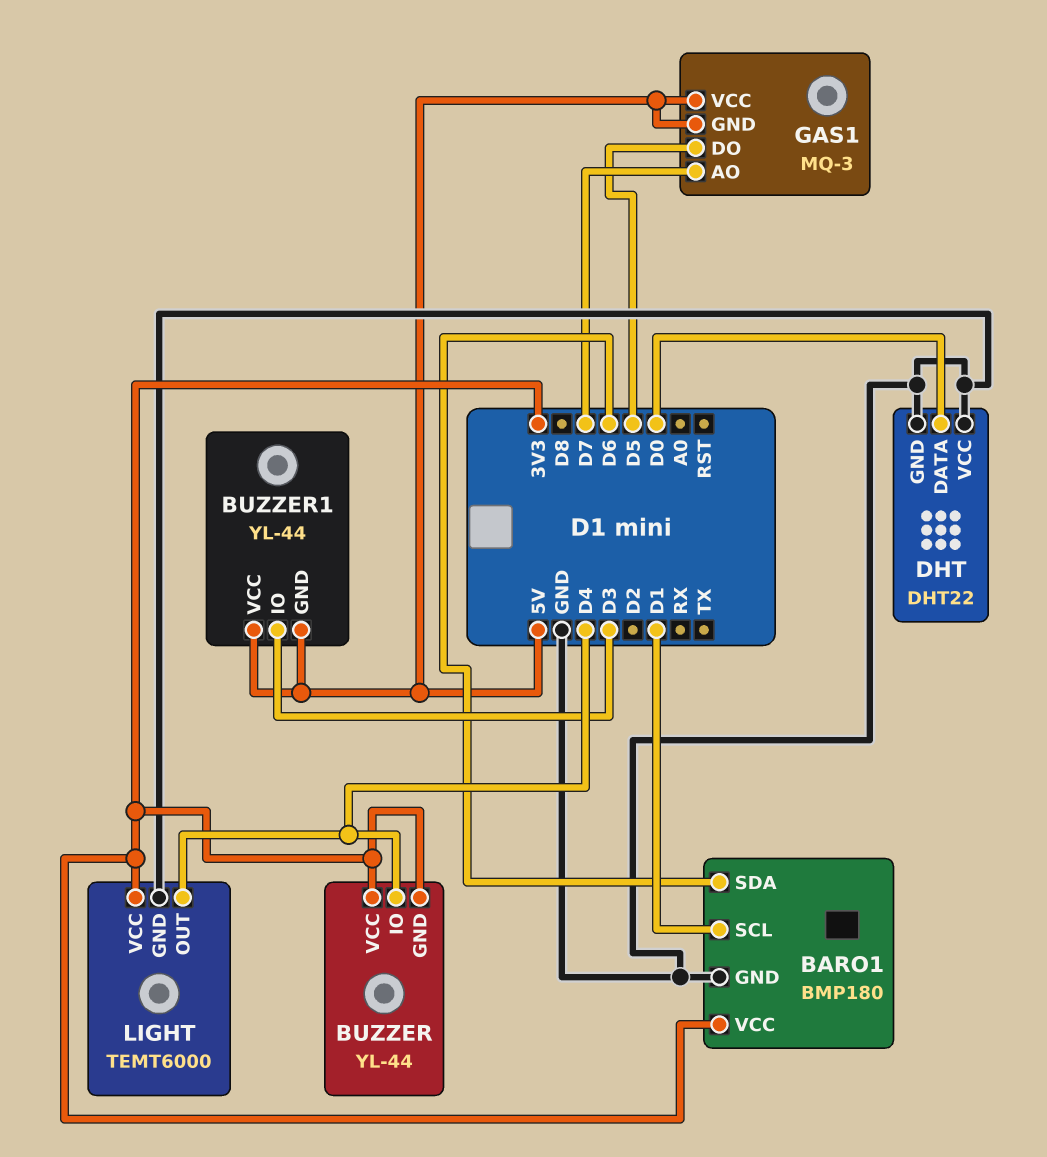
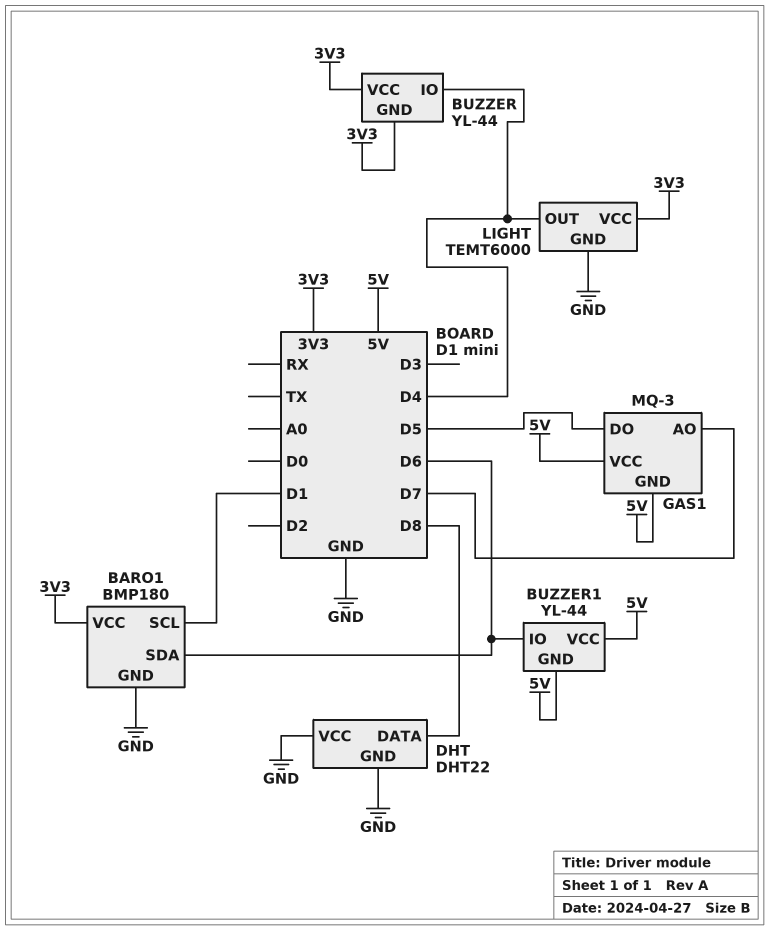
BUZZER1 pin IO: D3 -> D6
DHT pin DATA: D0 -> D8

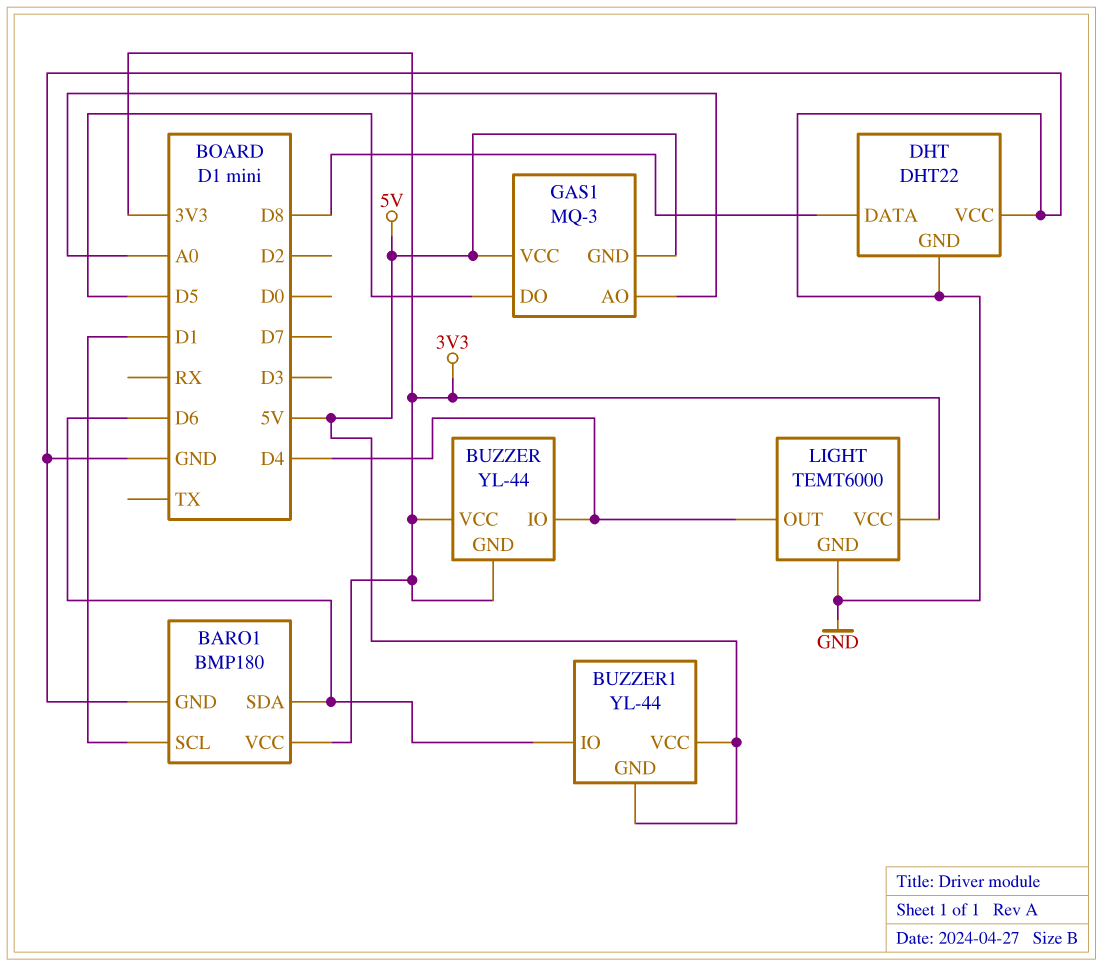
GAS1 pin AO: D7 -> A0

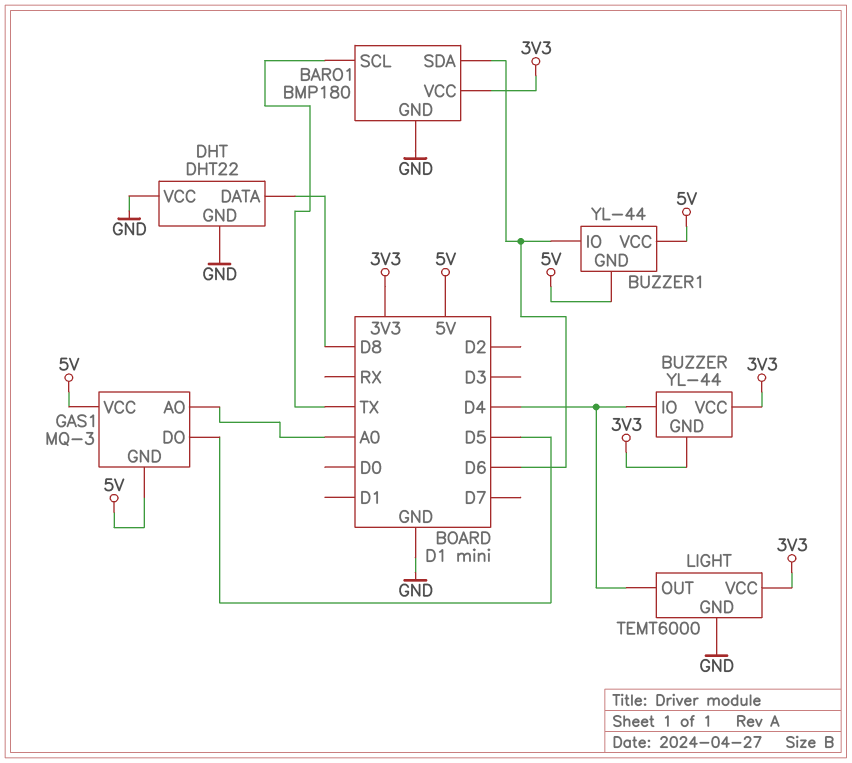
BARO1 pin SCL: D1 -> TX

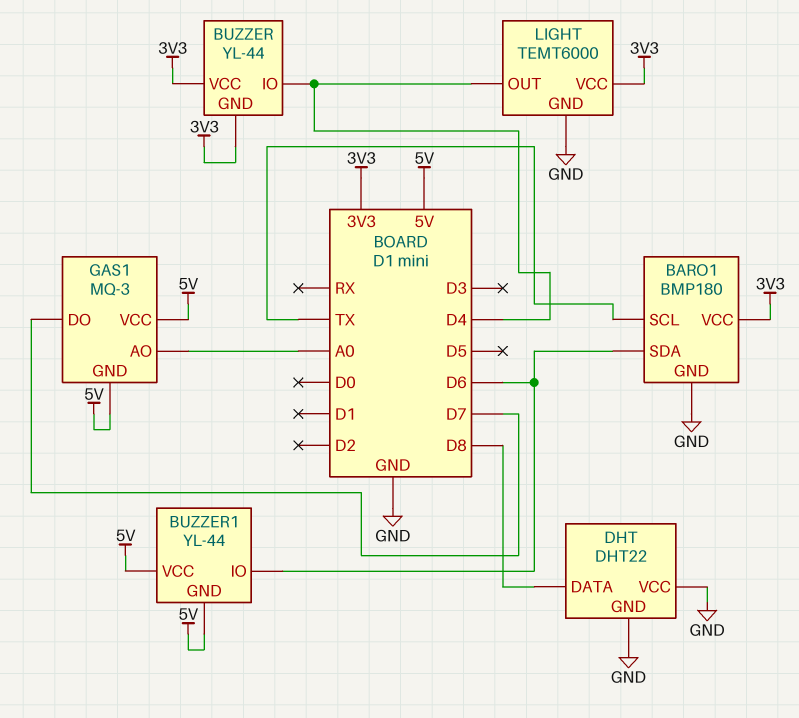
GAS1 pin DO: D5 -> D7

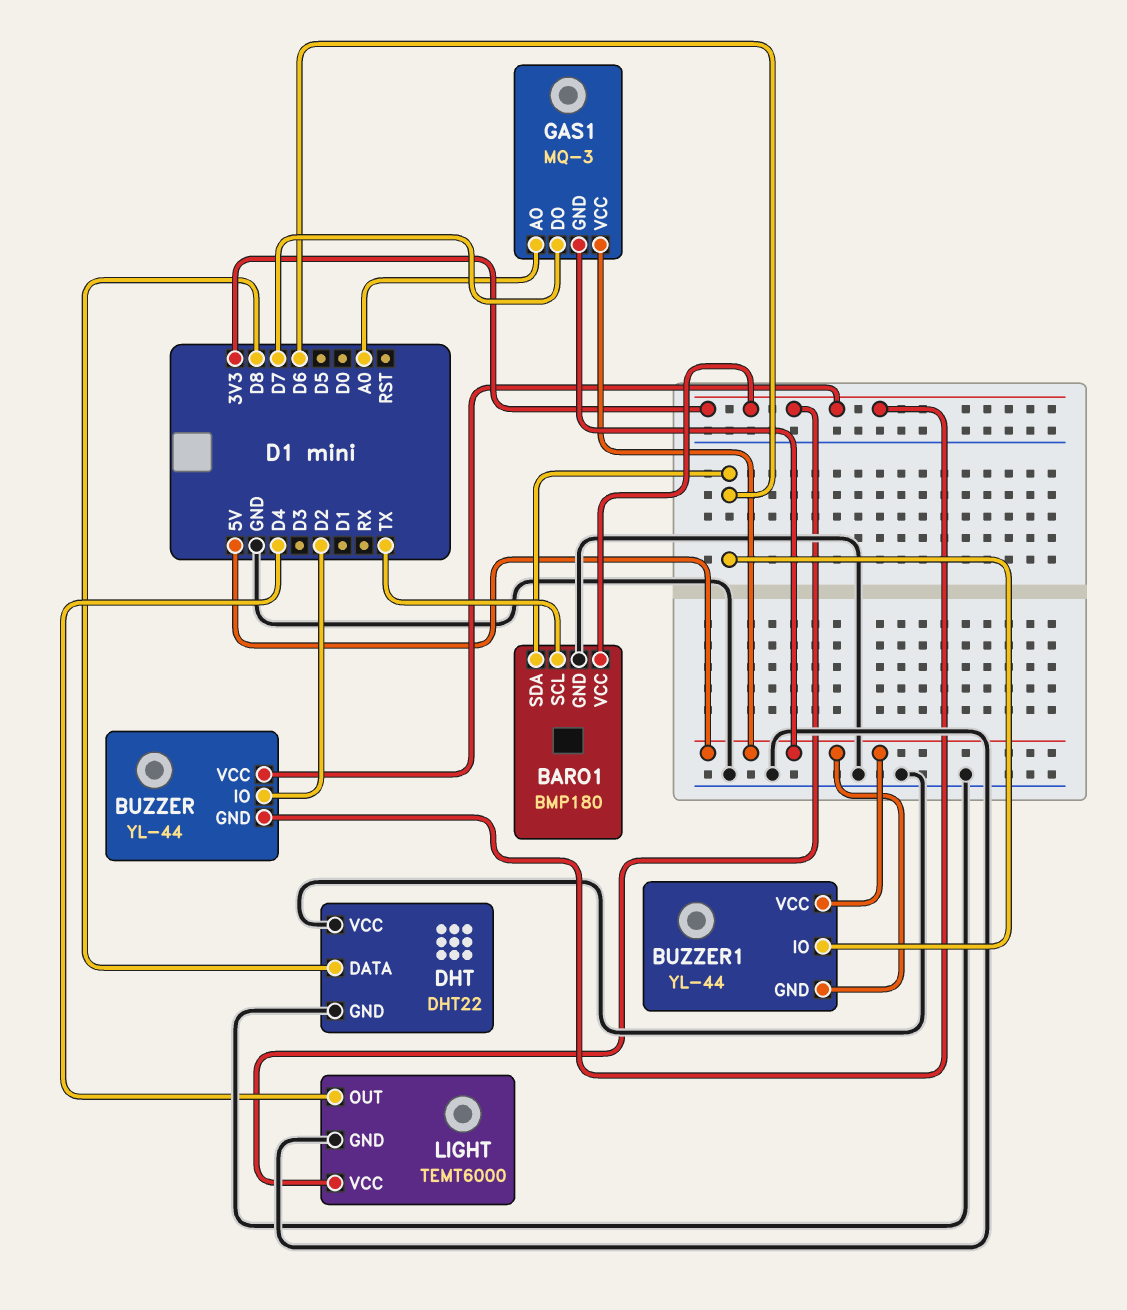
BUZZER pin IO: D4 -> D2

